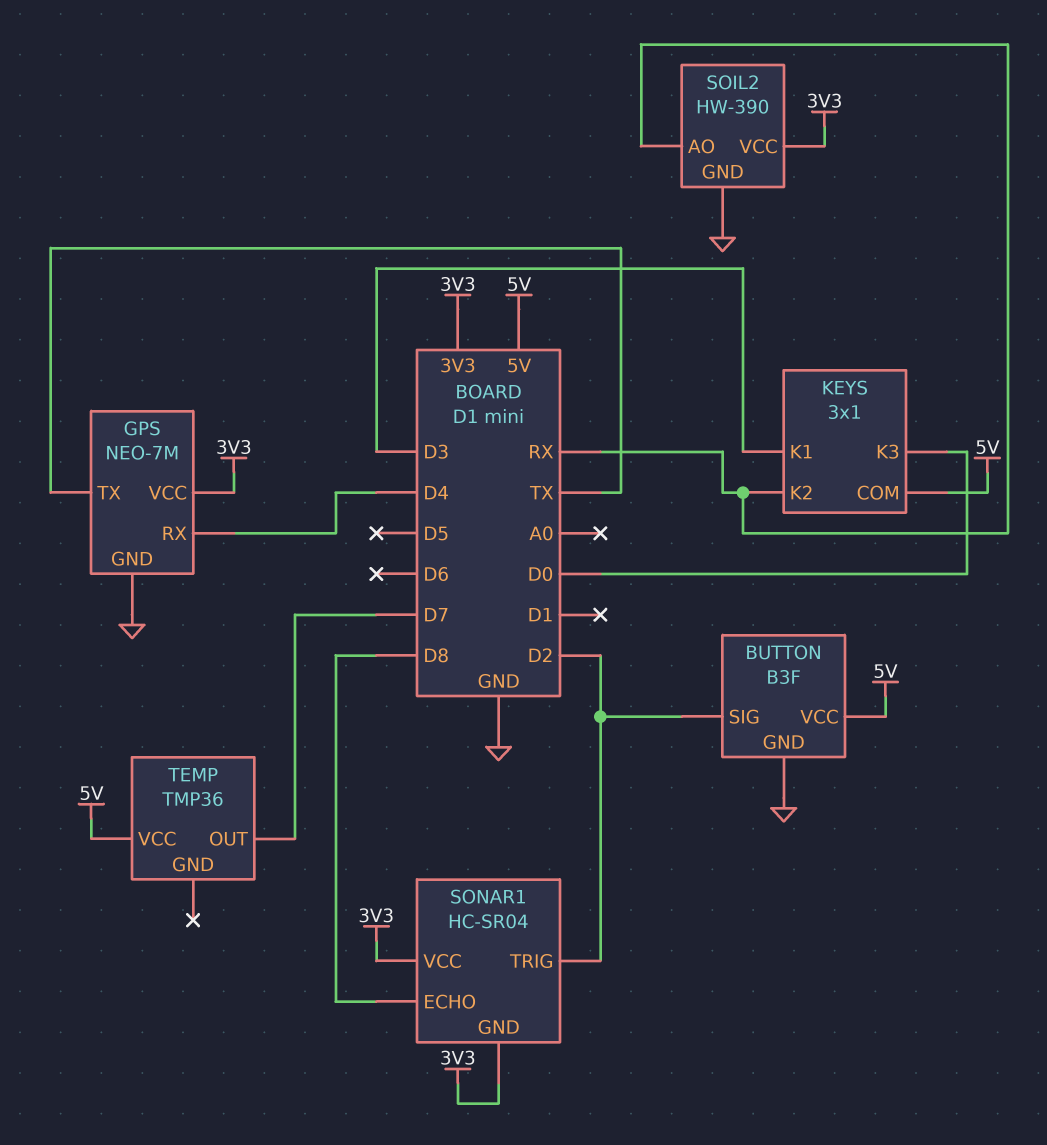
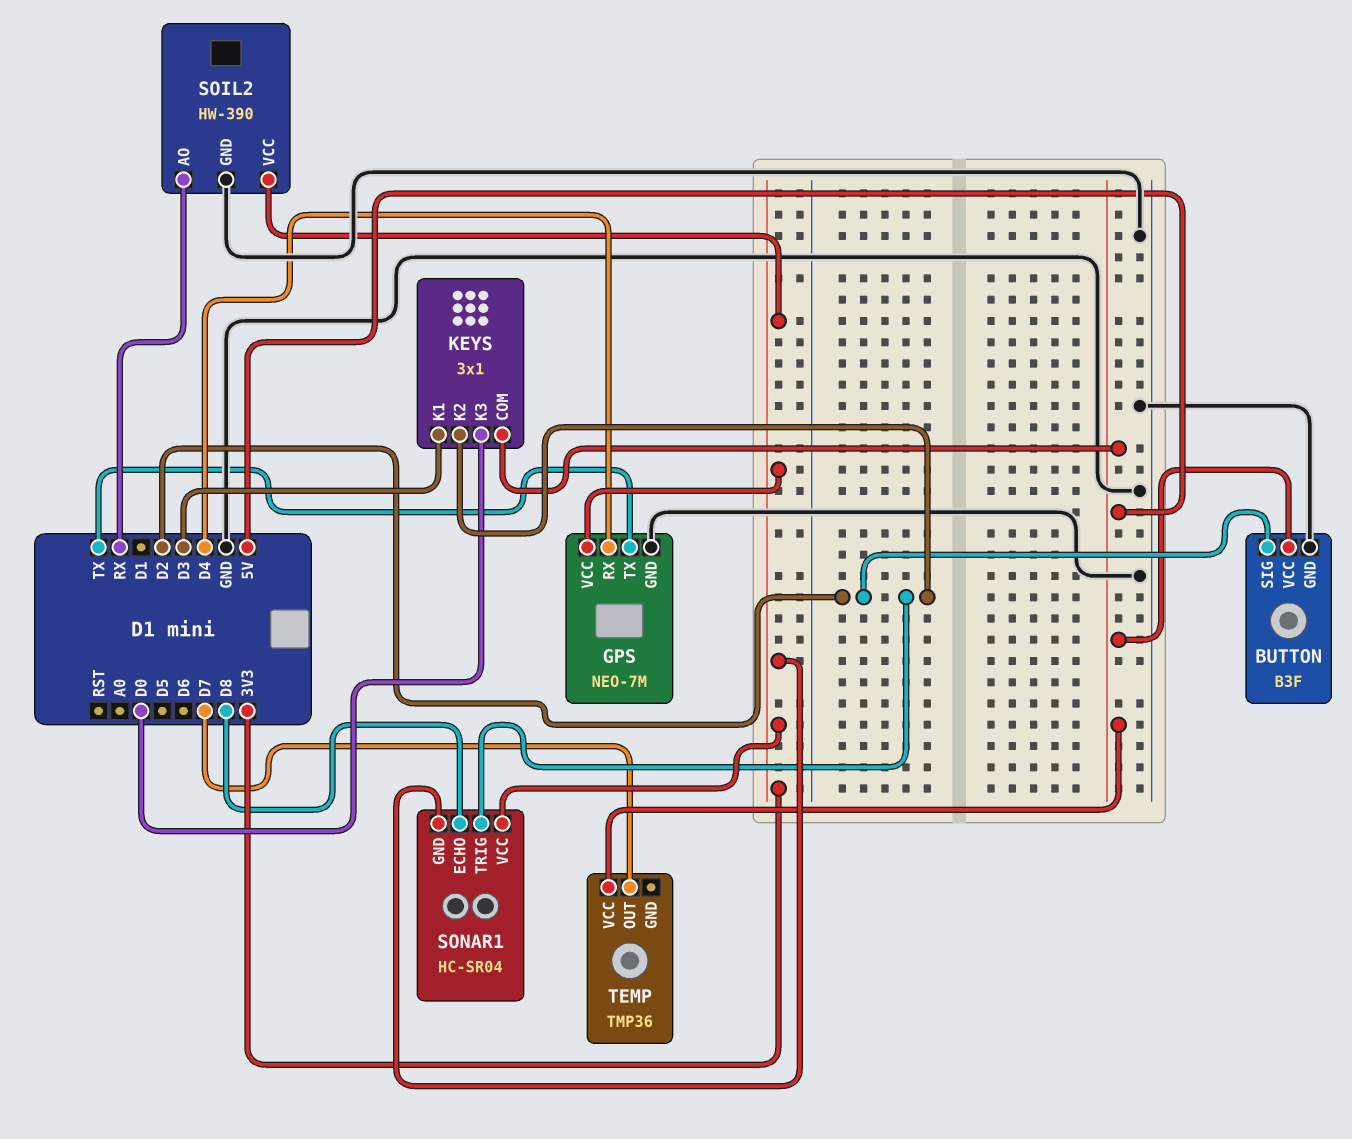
KEYS pin K2: RX -> D2

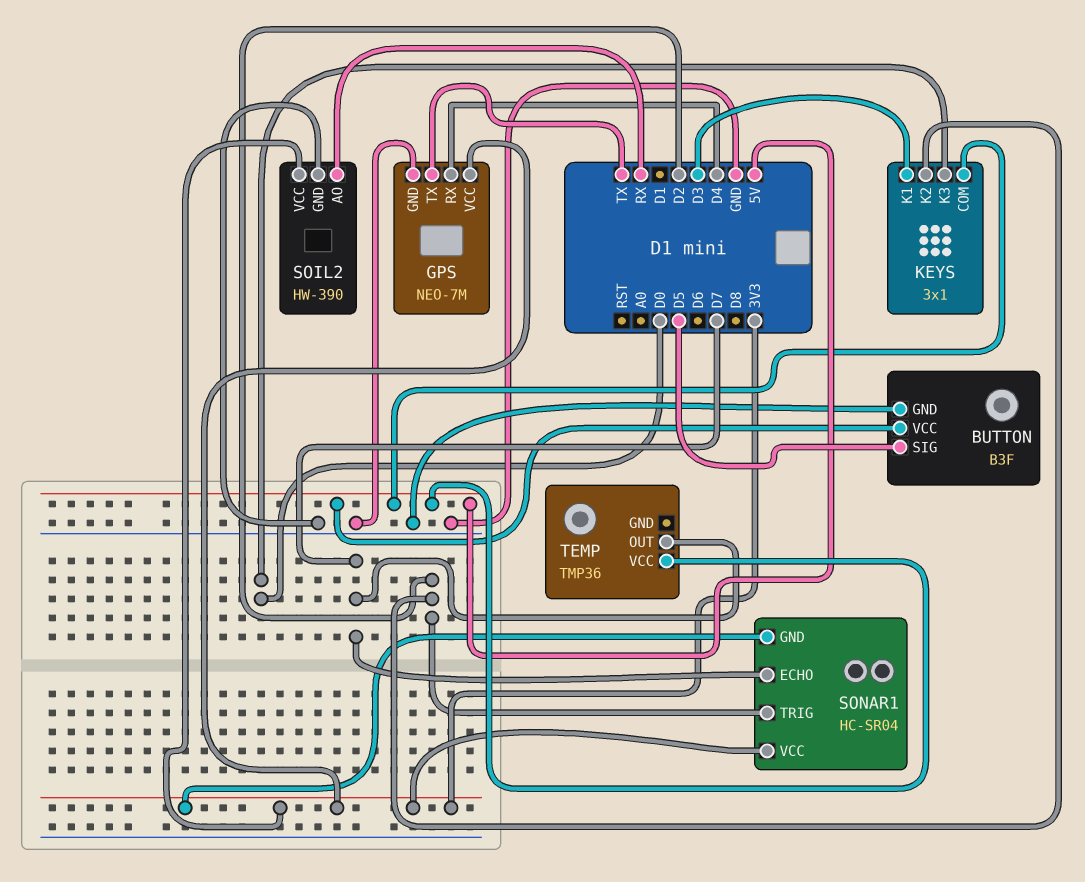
BUTTON pin SIG: D2 -> D5
SONAR1 pin ECHO: D8 -> D7

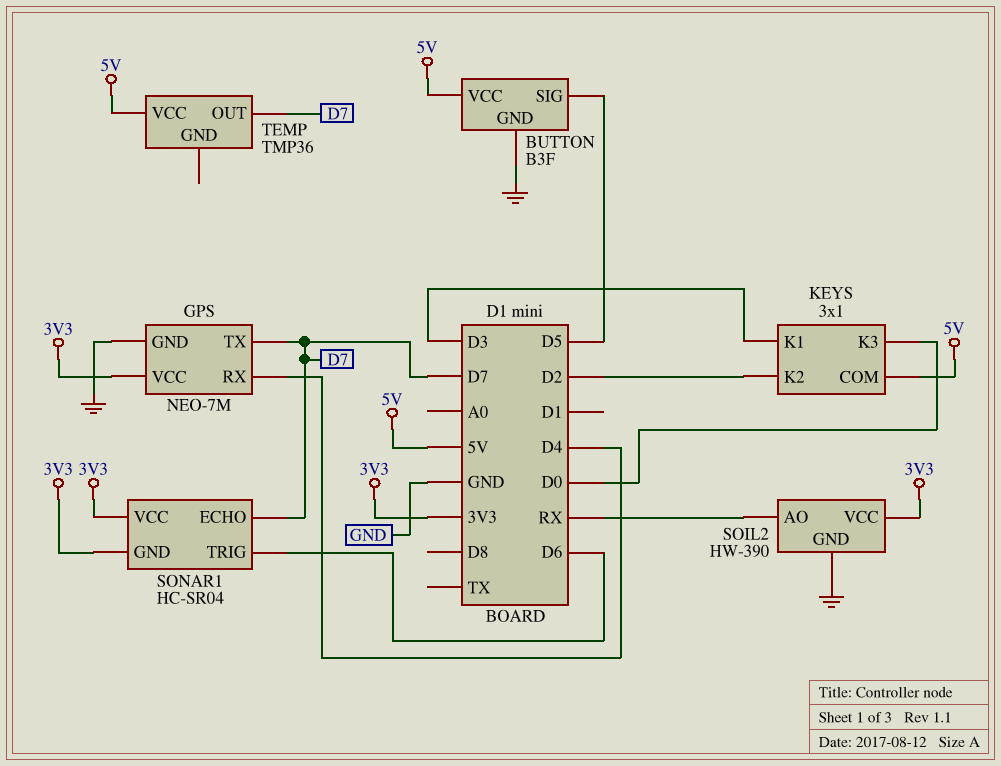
GPS pin TX: TX -> D7
SONAR1 pin TRIG: D2 -> D6

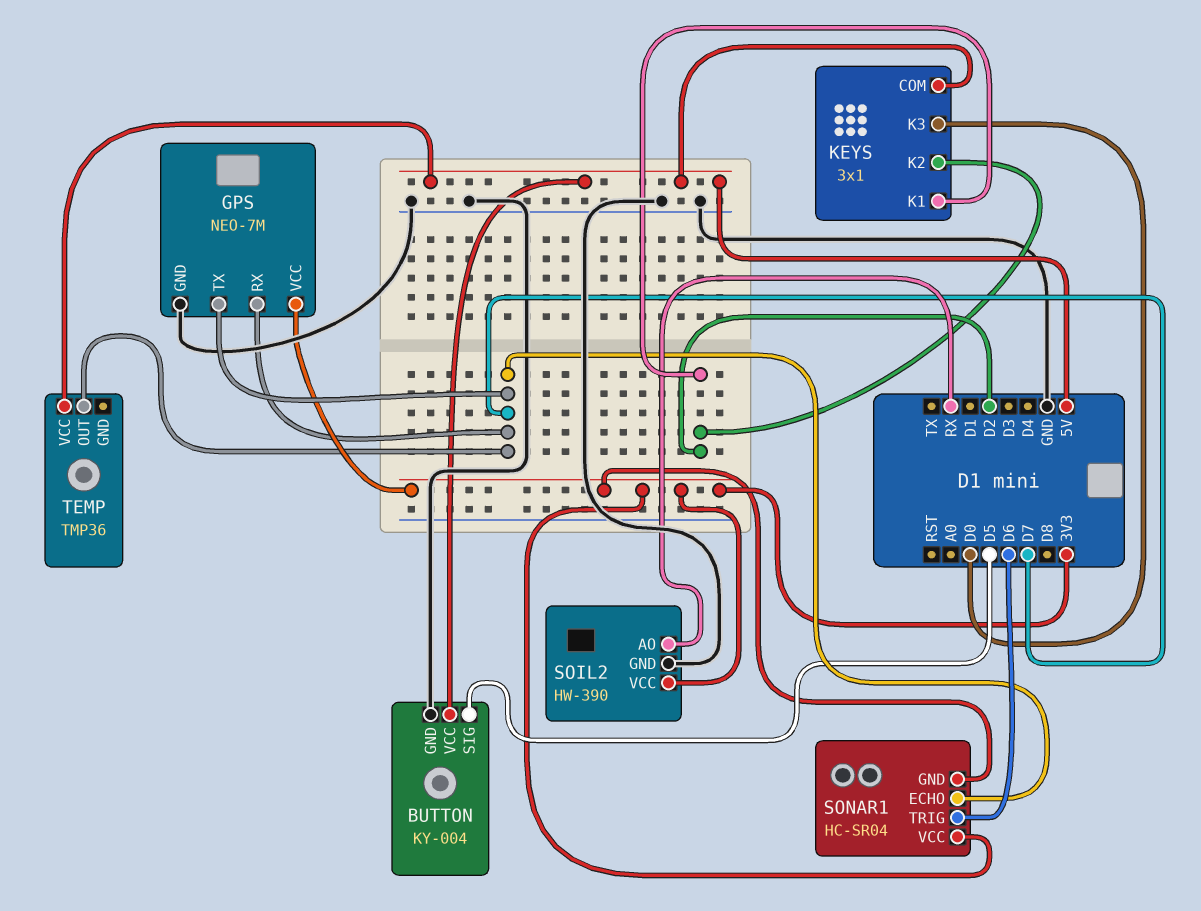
BUTTON: B3F -> KY-004
GPS pin RX: D4 -> D7
KEYS pin K1: D3 -> D2

